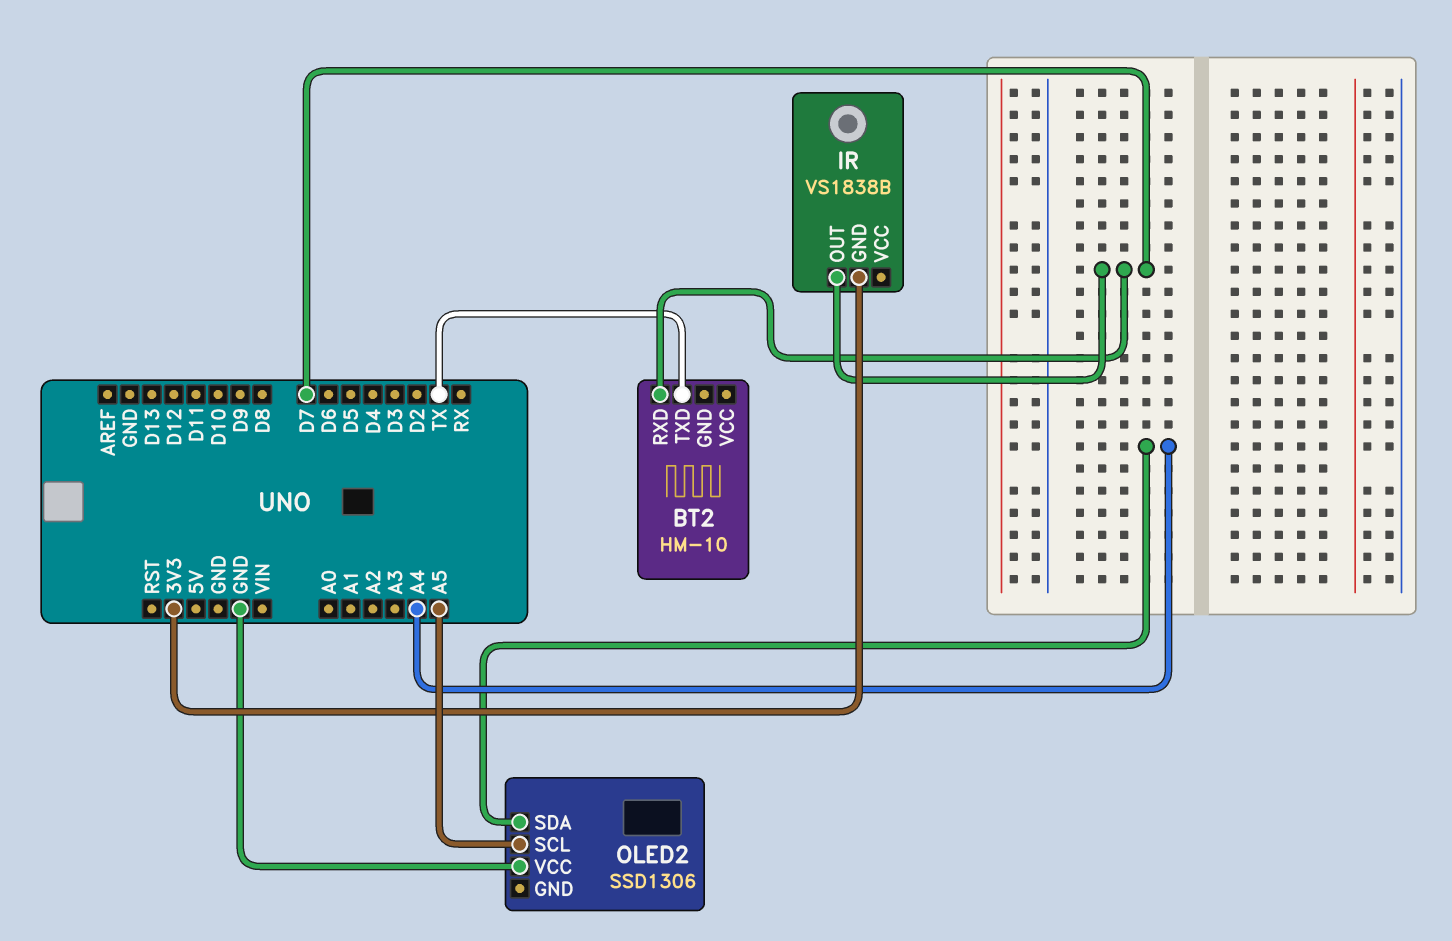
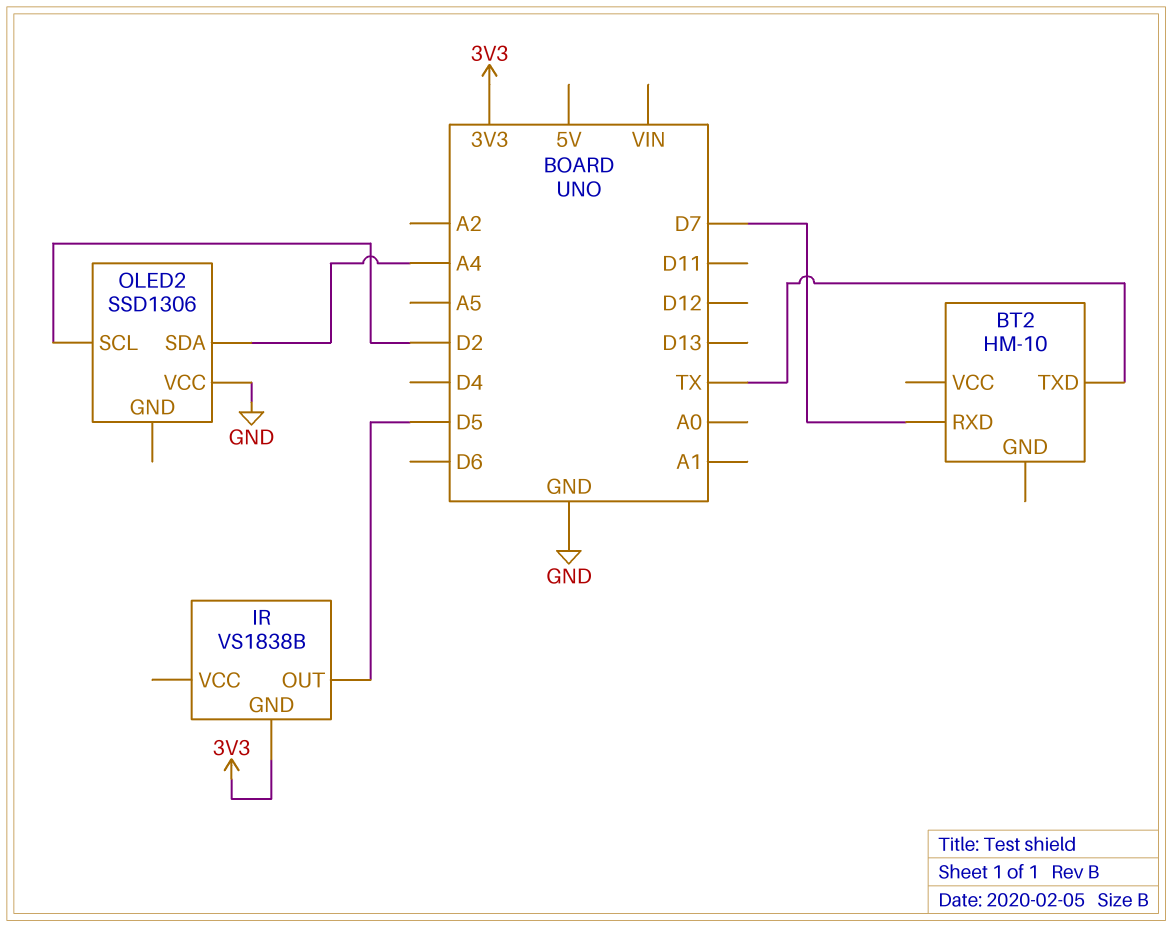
IR pin OUT: D7 -> D5
OLED2 pin SCL: A5 -> D2

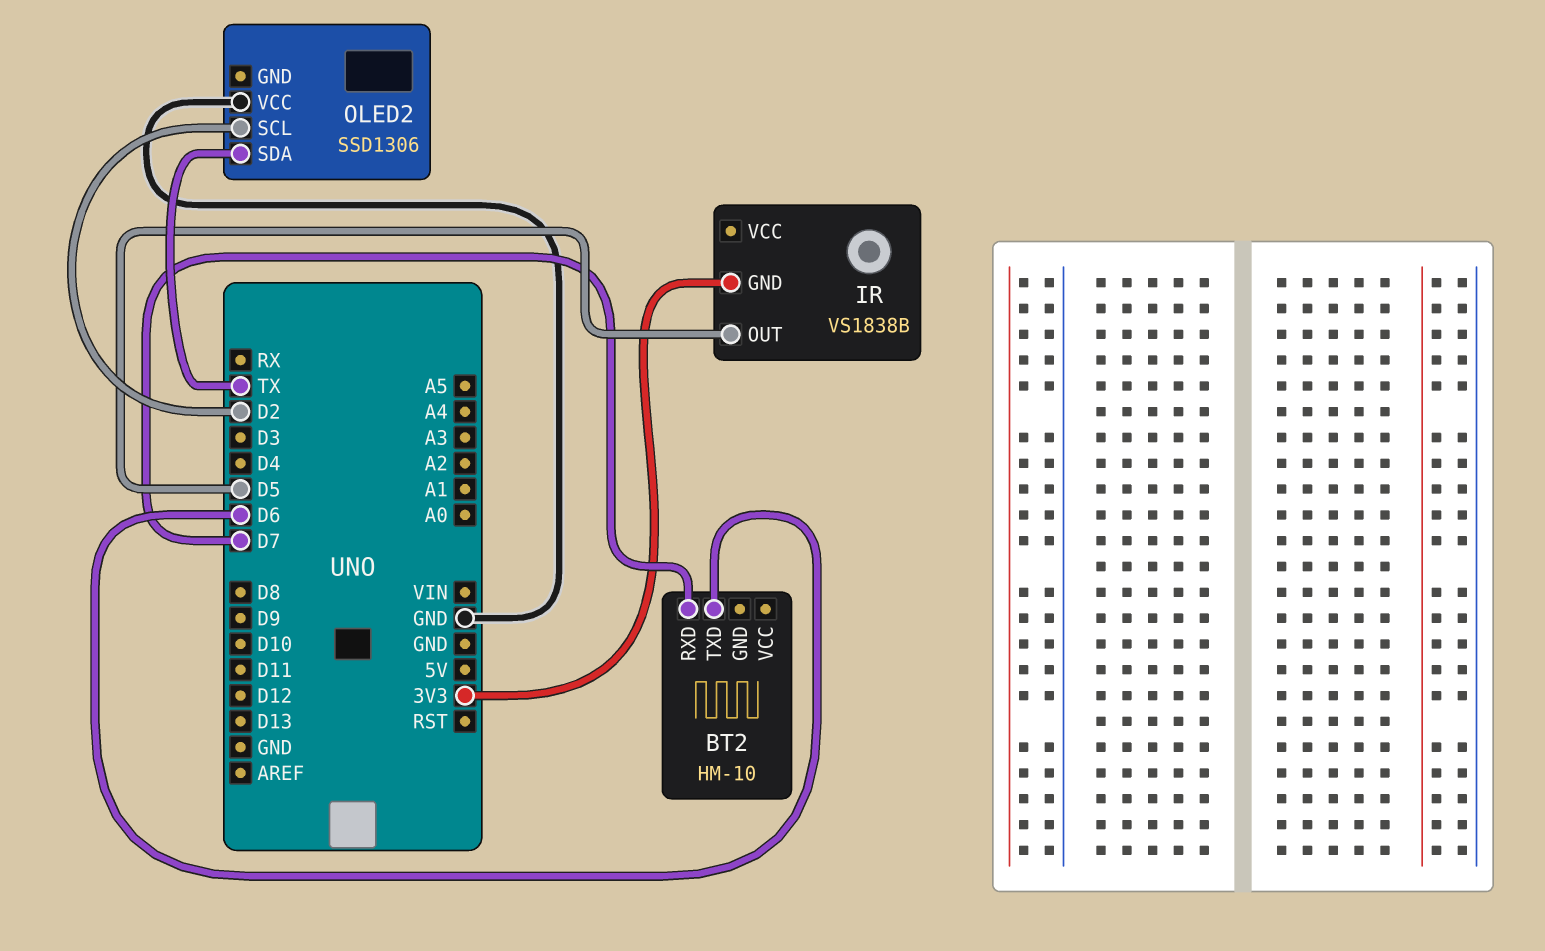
BT2 pin TXD: TX -> D6
OLED2 pin SDA: A4 -> TX

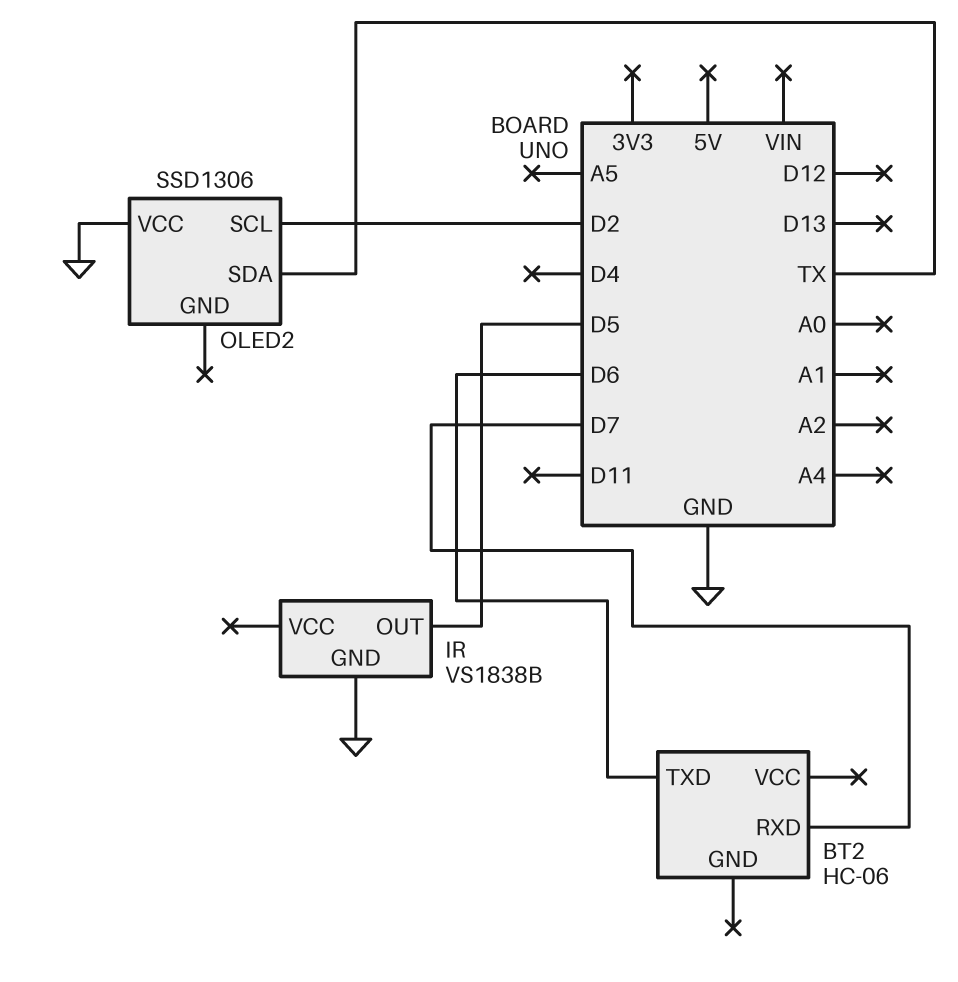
BT2: HM-10 -> HC-06
IR pin GND: 3V3 -> GND

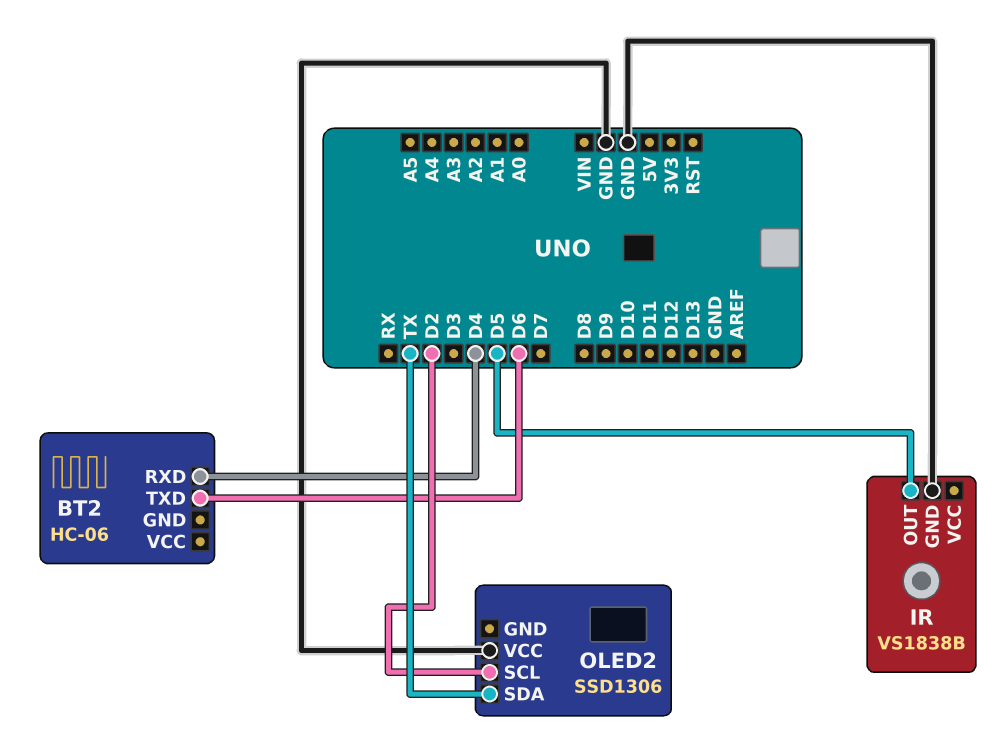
BT2 pin RXD: D7 -> D4

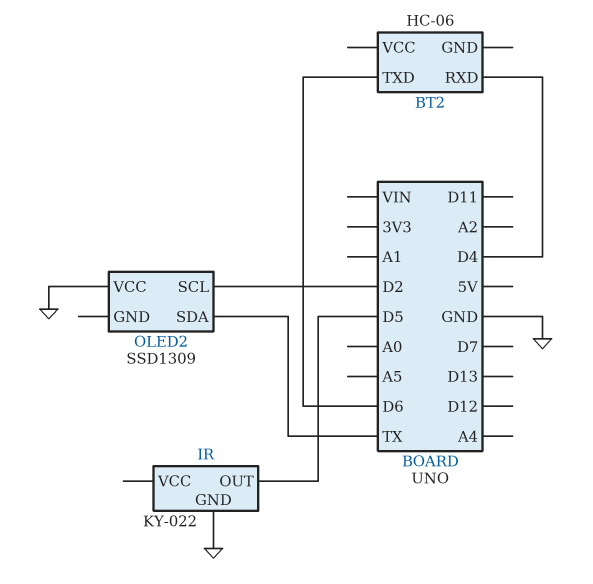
IR: VS1838B -> KY-022
OLED2: SSD1306 -> SSD1309

